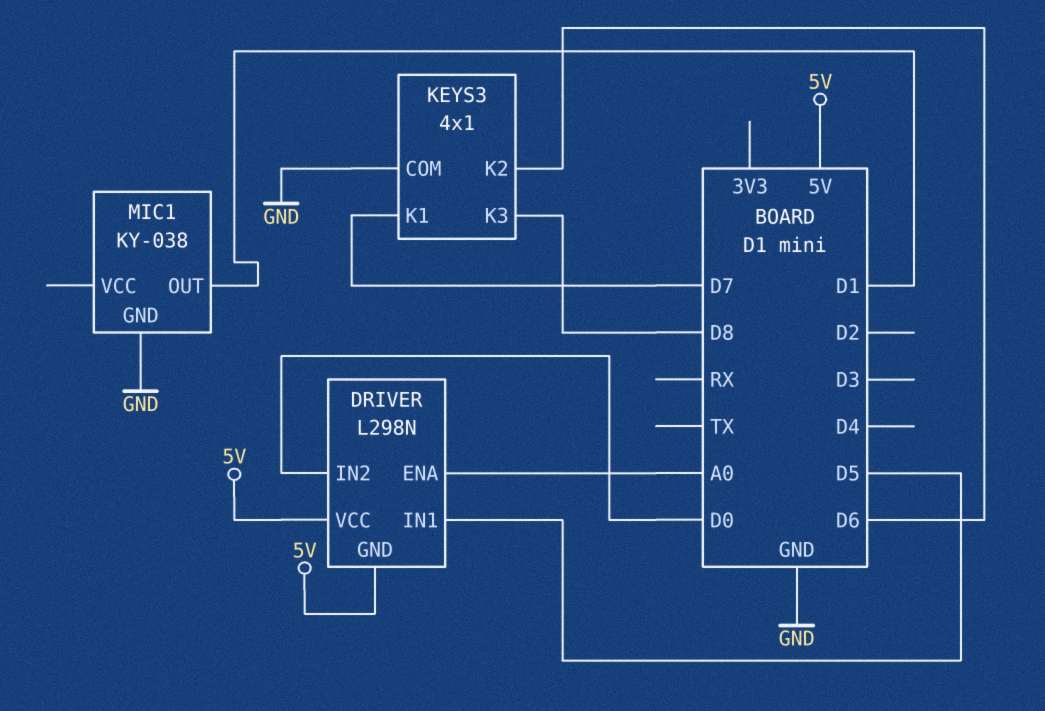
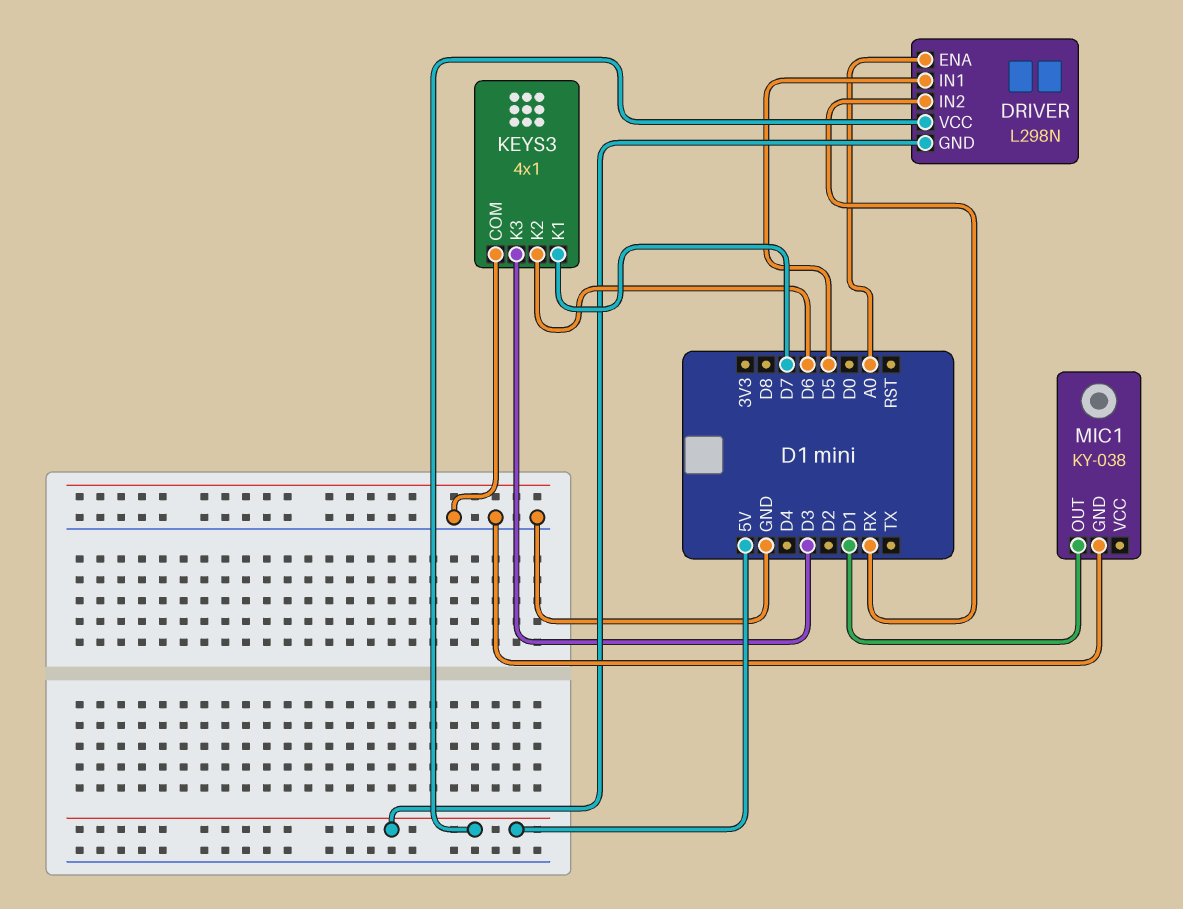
DRIVER pin IN2: D0 -> RX
KEYS3 pin K3: D8 -> D3

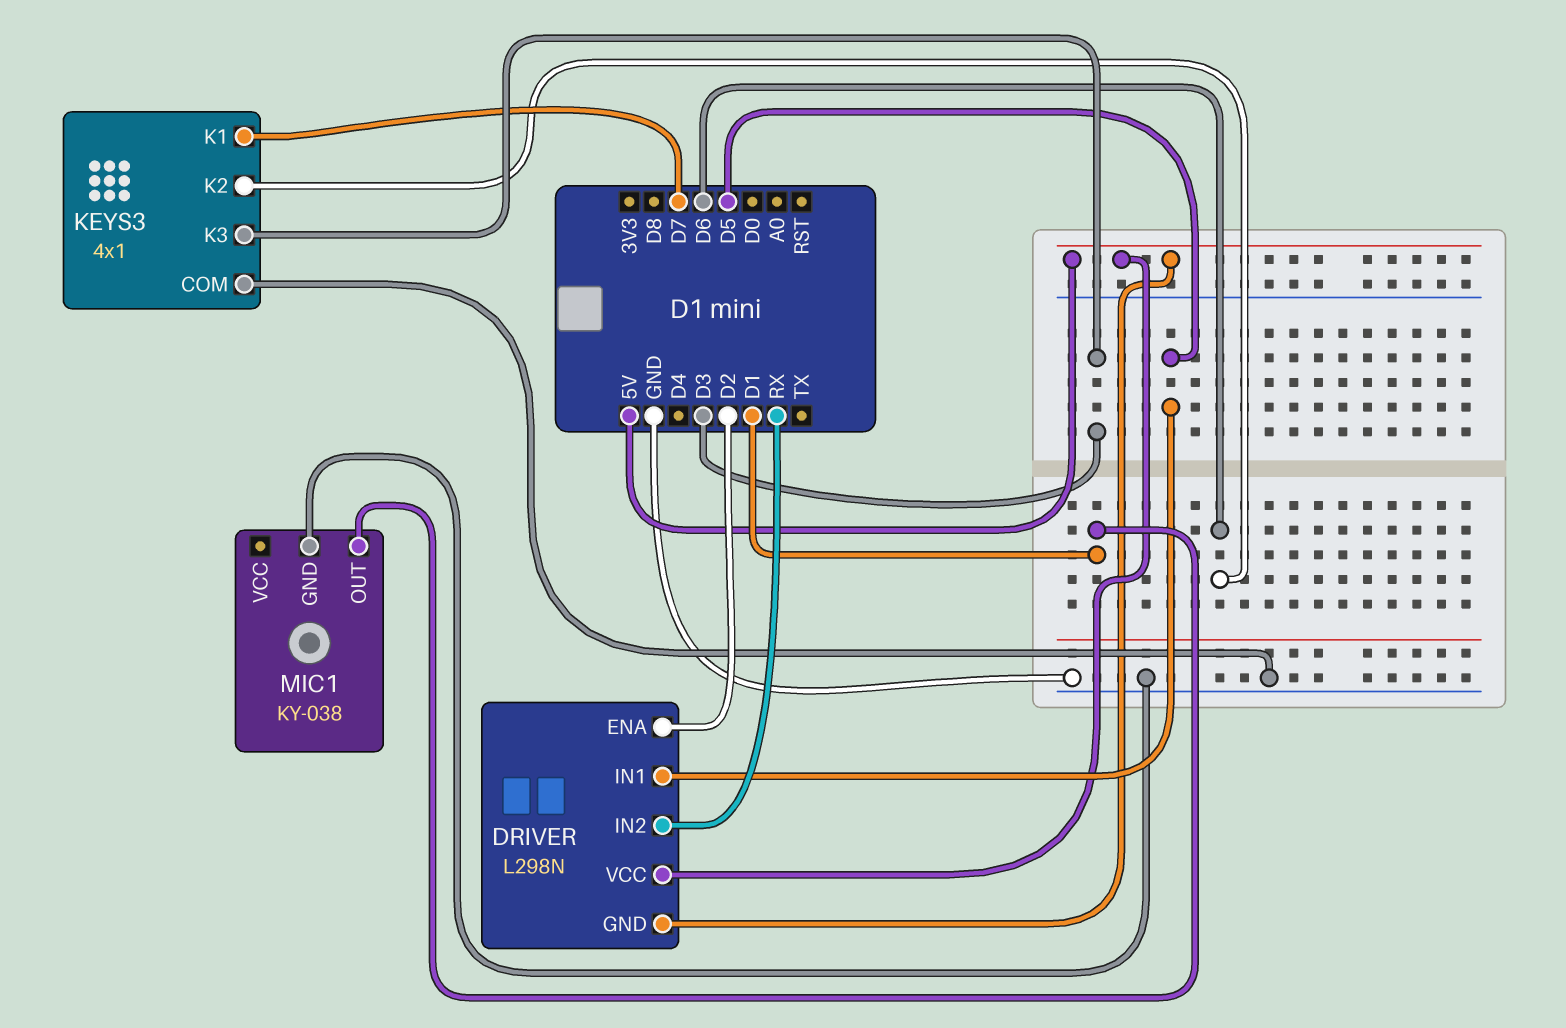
DRIVER pin ENA: A0 -> D2

